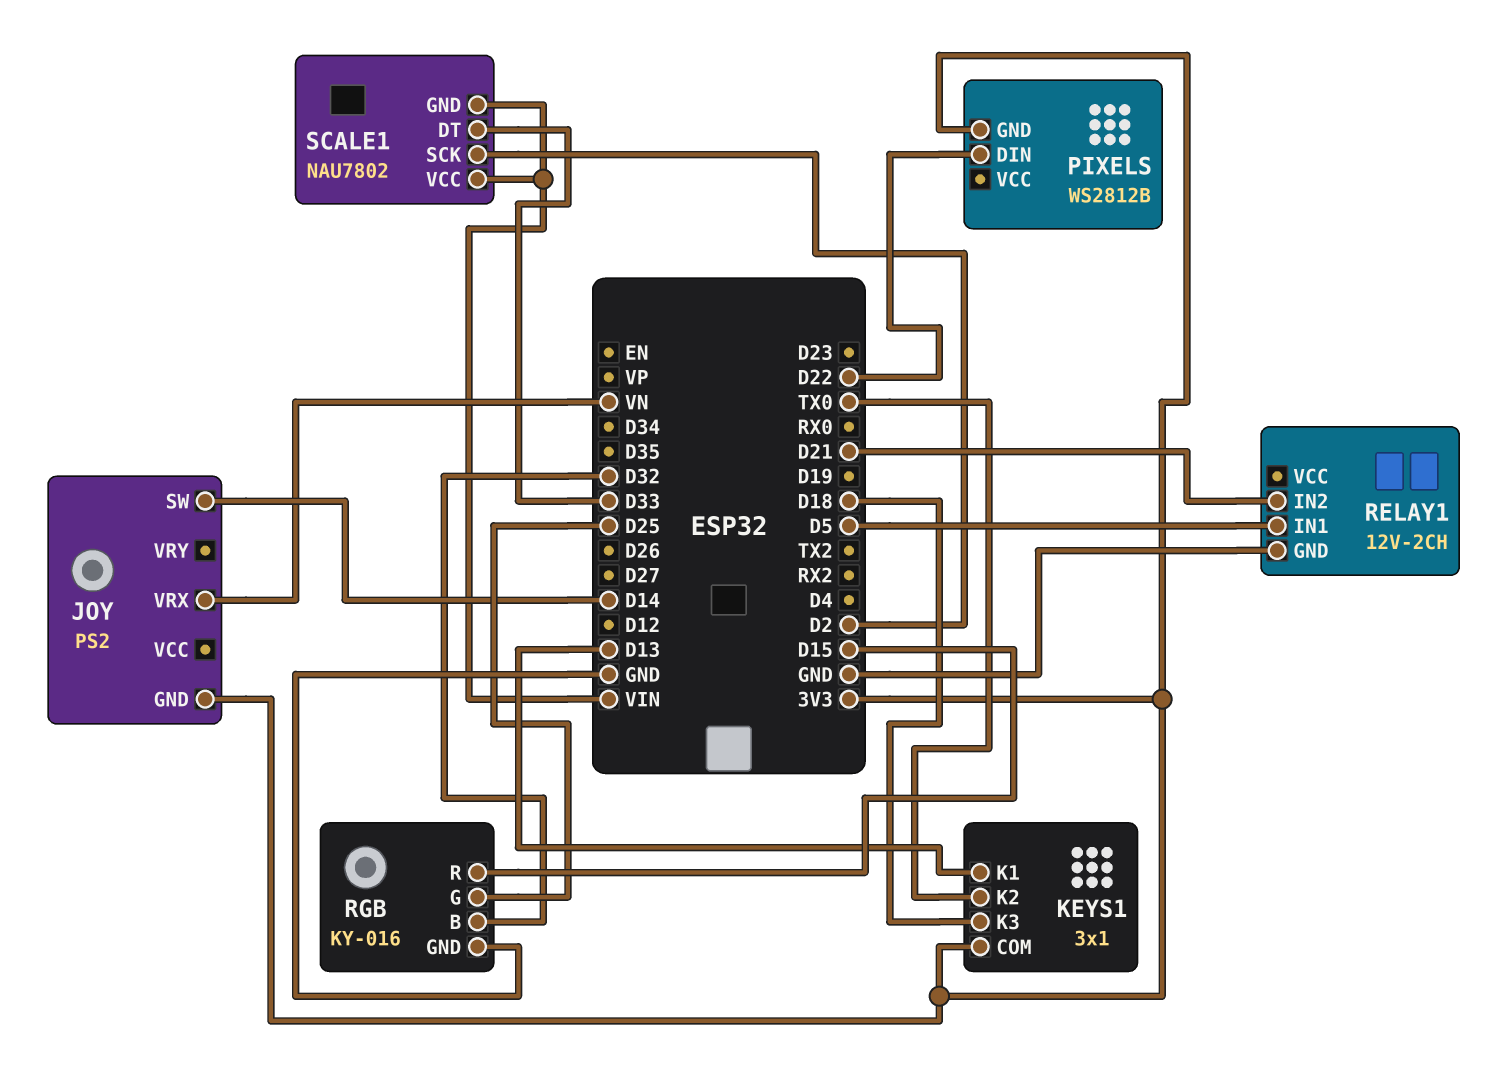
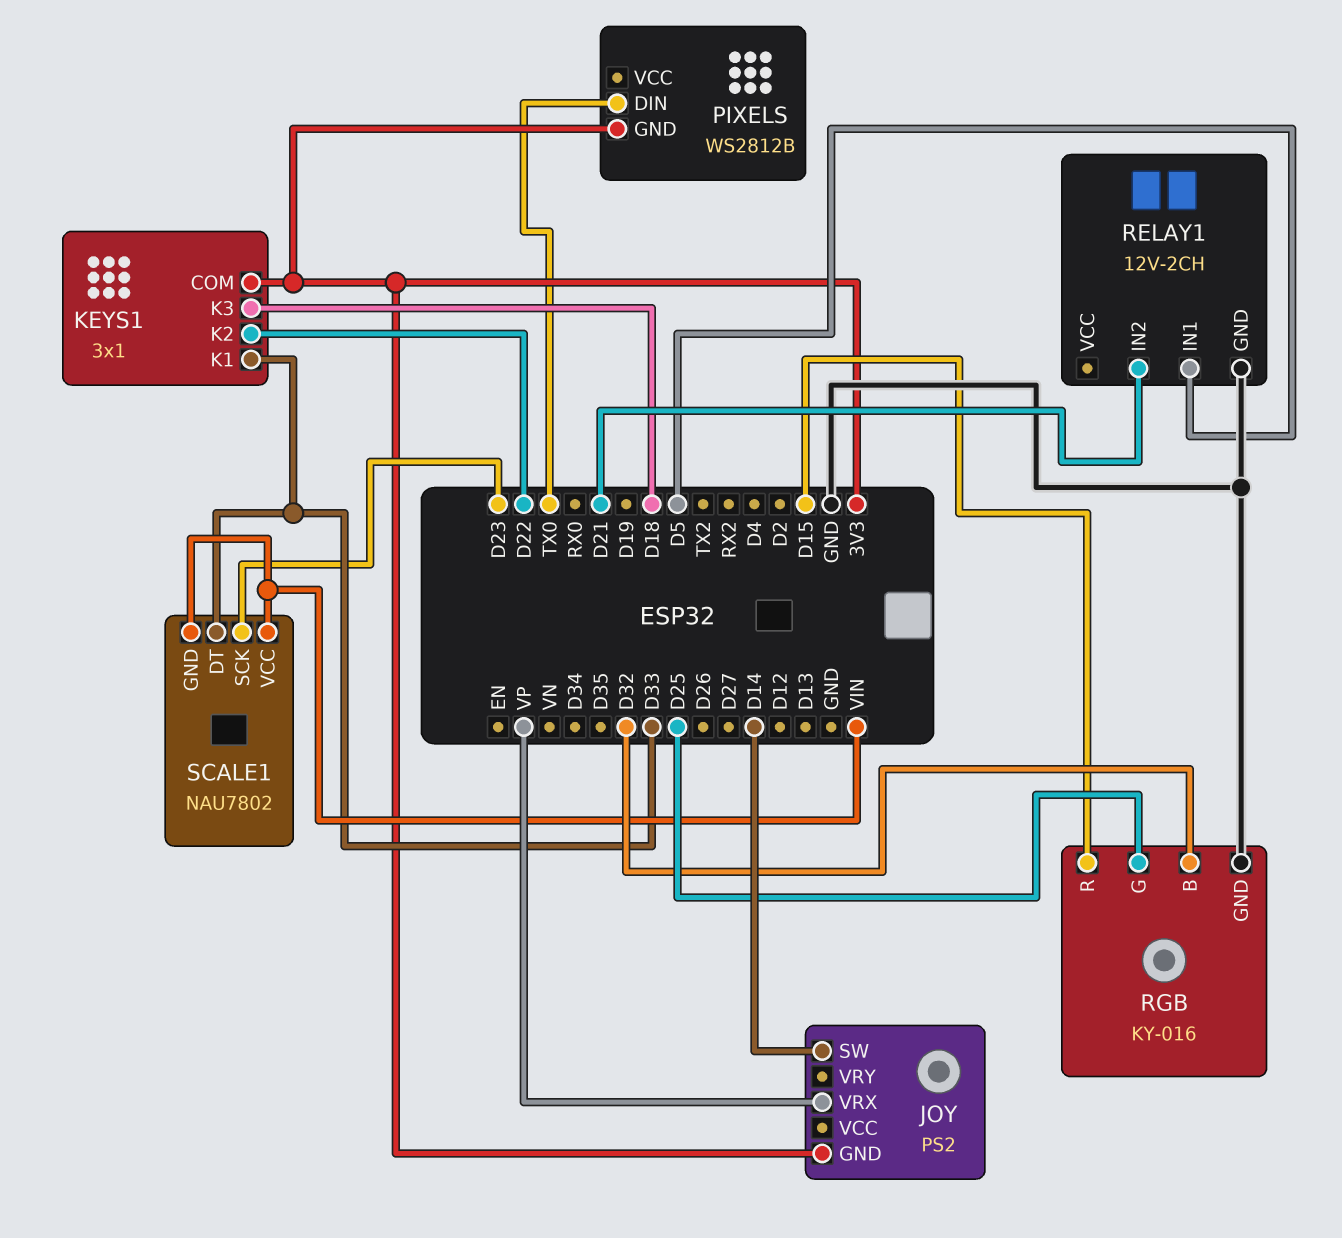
JOY pin VRX: VN -> VP
KEYS1 pin K1: D13 -> D33
KEYS1 pin K2: TX0 -> D22
PIXELS pin DIN: D22 -> TX0
SCALE1 pin SCK: D2 -> D23

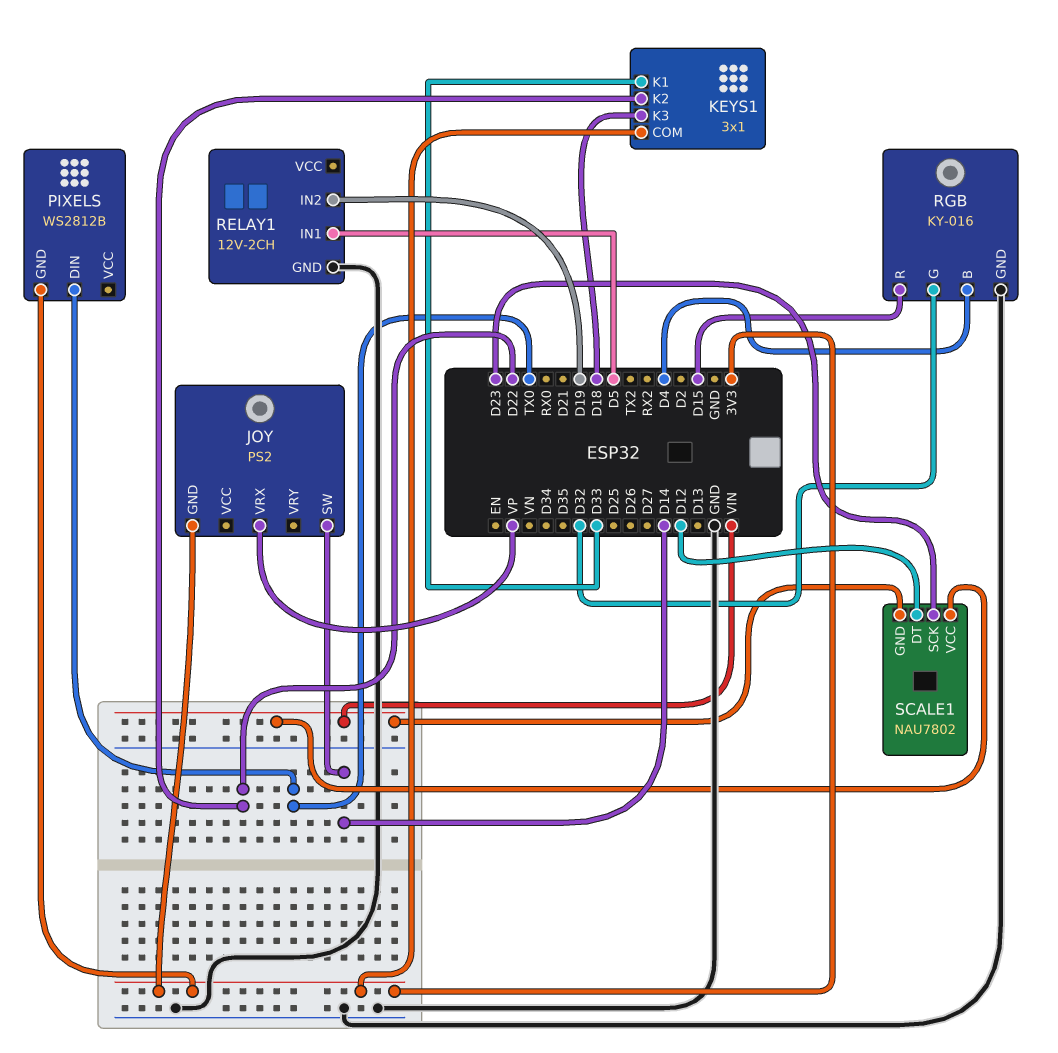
RELAY1 pin IN2: D21 -> D19
RGB pin B: D32 -> D4
RGB pin G: D25 -> D32
SCALE1 pin DT: D33 -> D12

